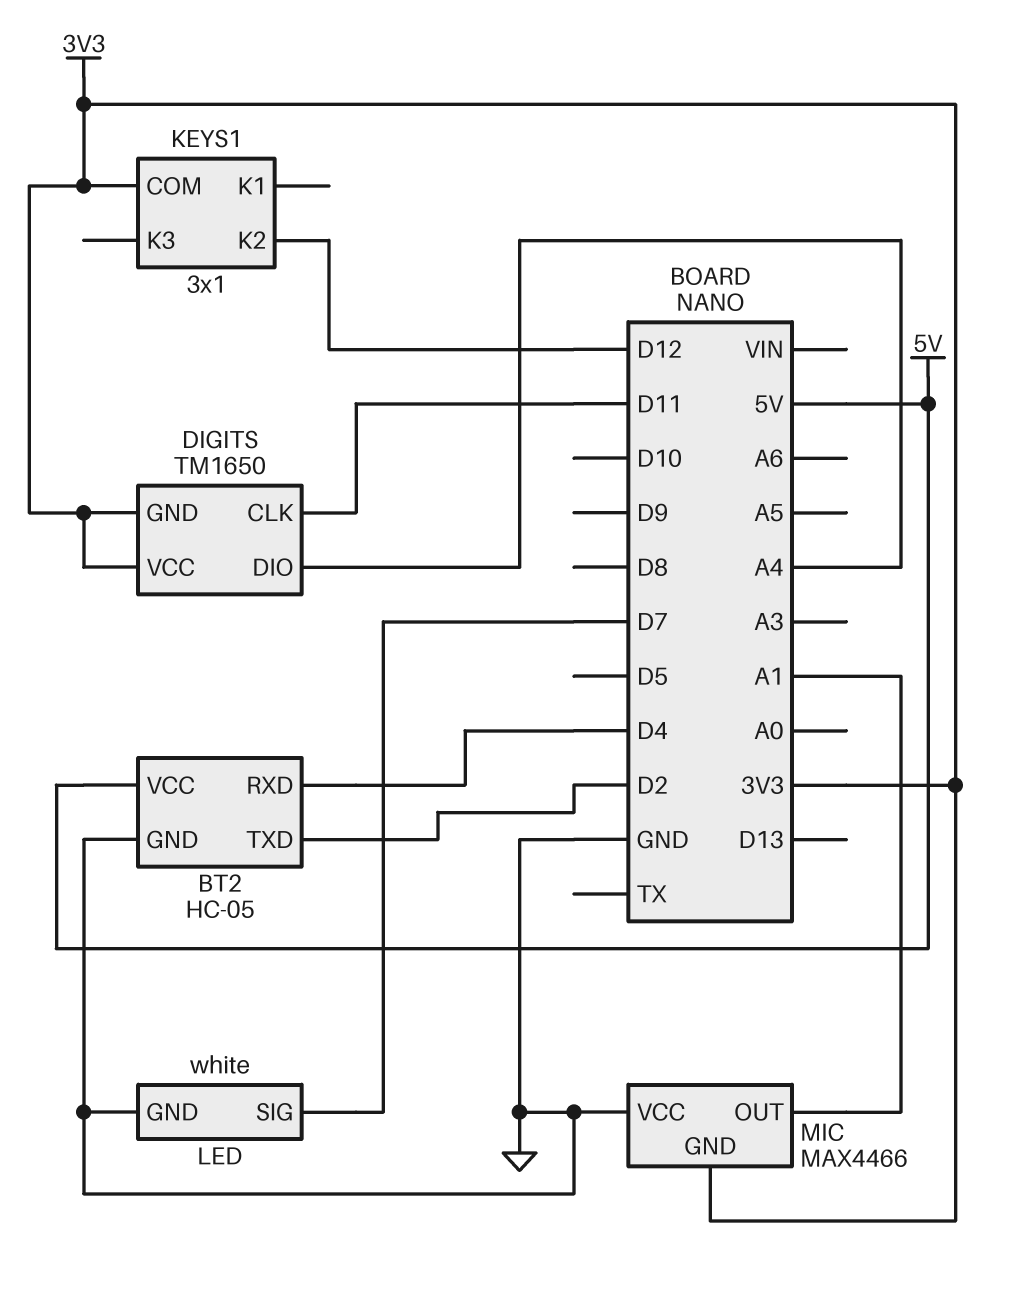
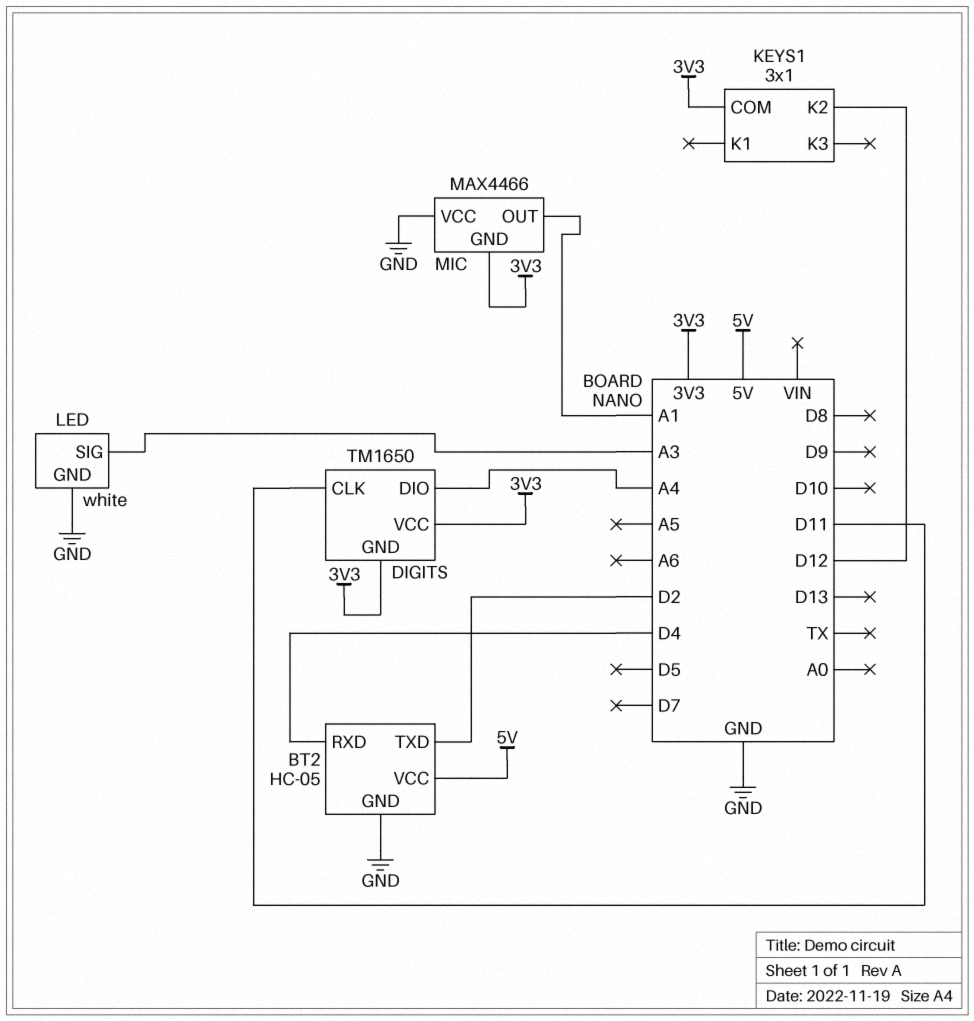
LED pin SIG: D7 -> A3

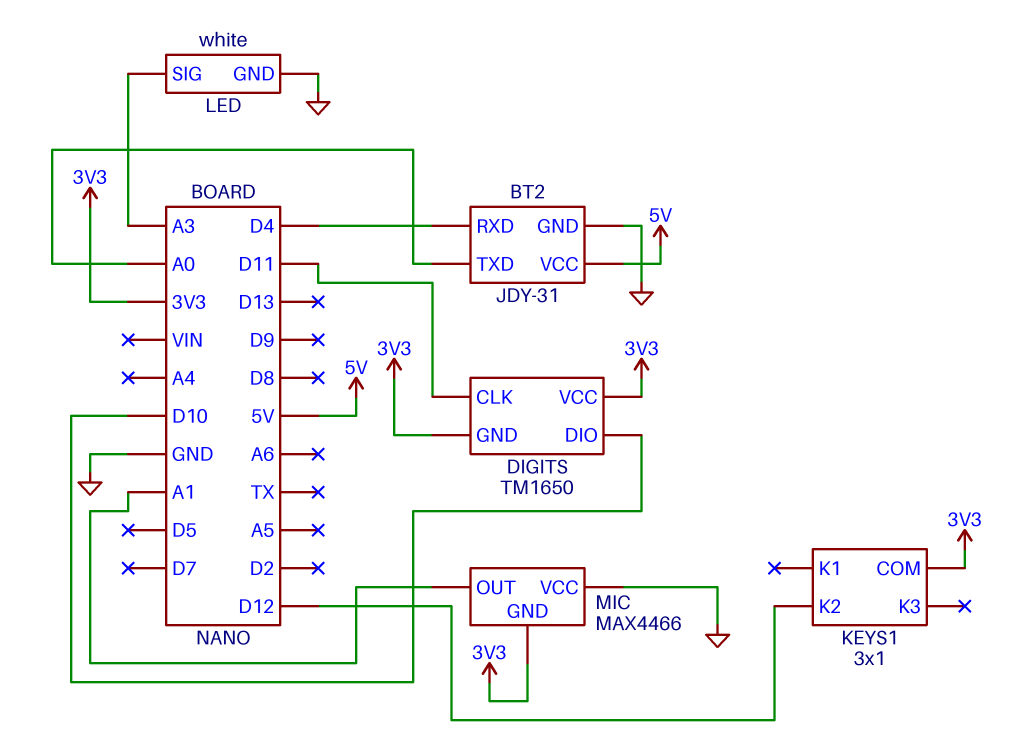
BT2: HC-05 -> JDY-31
BT2 pin TXD: D2 -> A0
DIGITS pin DIO: A4 -> D10

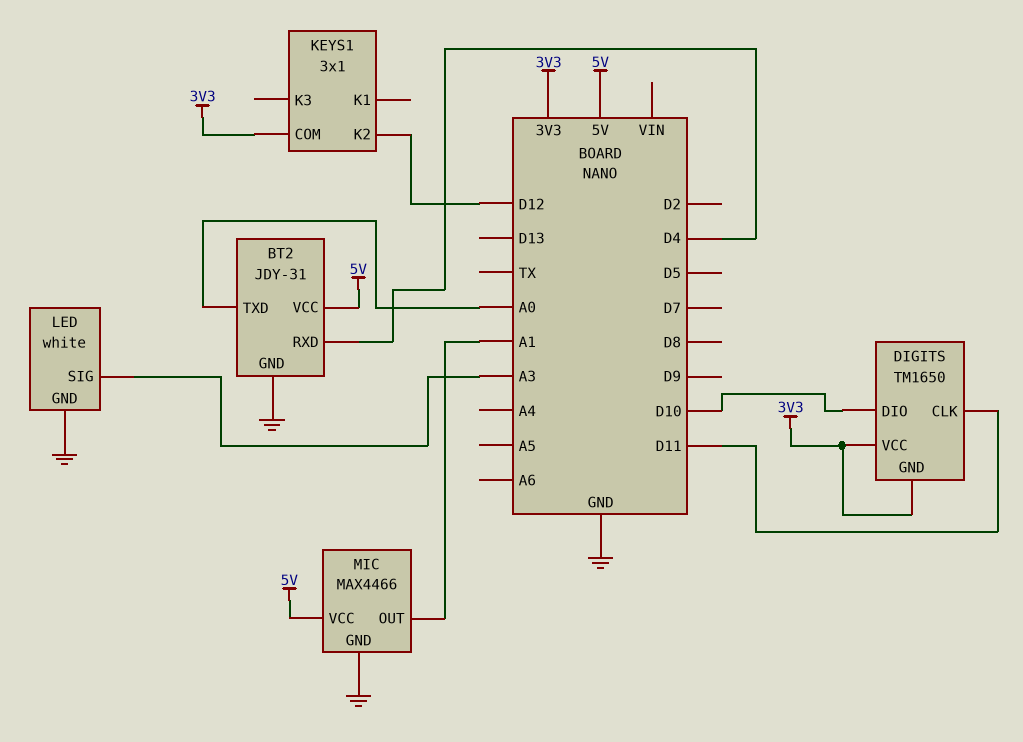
MIC pin GND: 3V3 -> GND
MIC pin VCC: GND -> 5V

